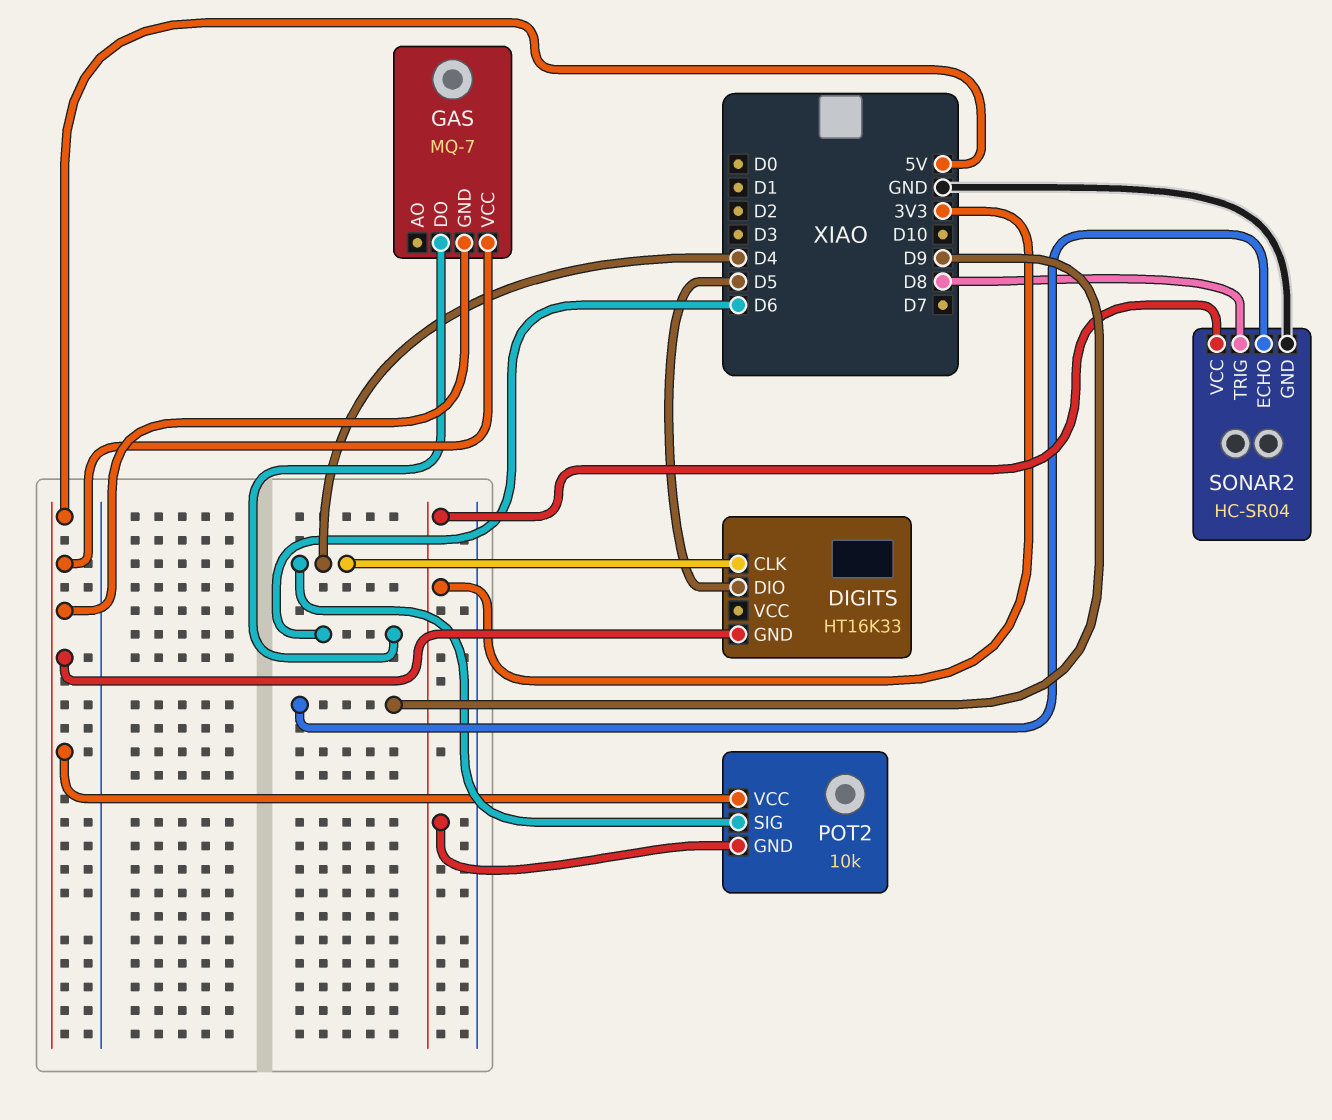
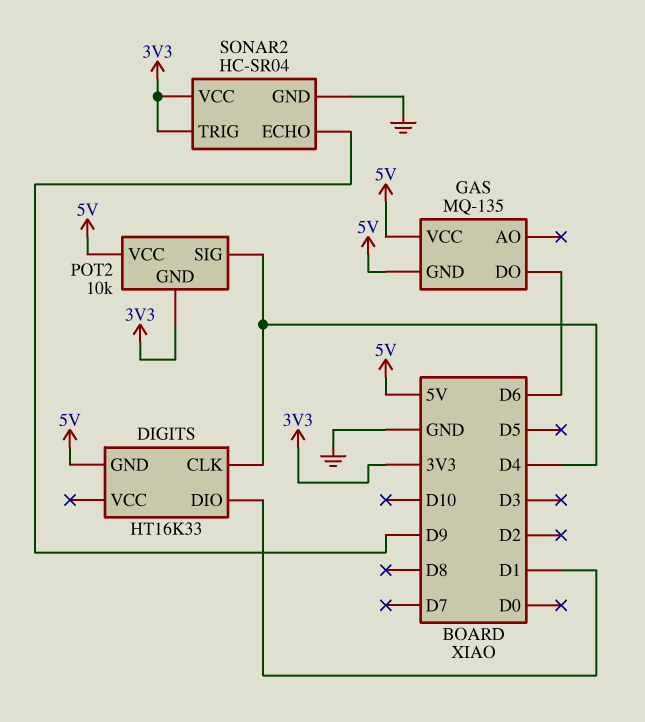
DIGITS pin DIO: D5 -> D1
GAS: MQ-7 -> MQ-135
SONAR2 pin TRIG: D8 -> 3V3

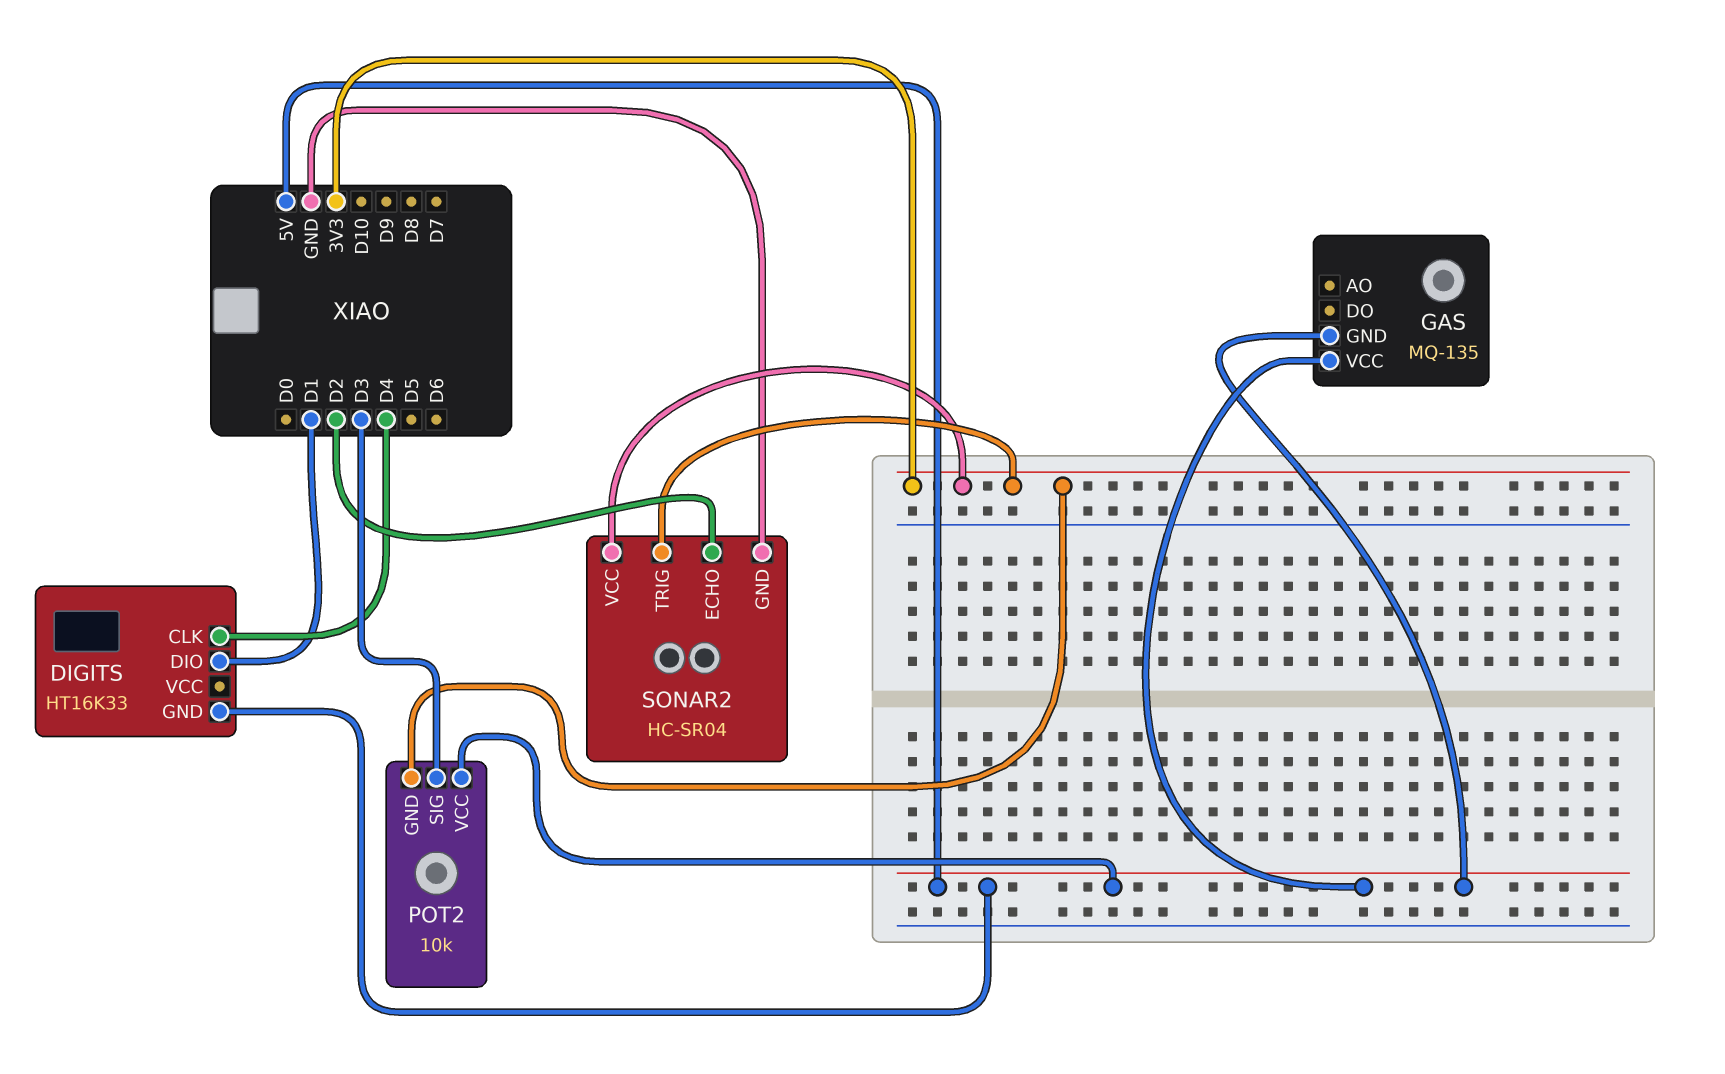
GAS pin DO: D6 -> none
POT2 pin SIG: D4 -> D3
SONAR2 pin ECHO: D9 -> D2

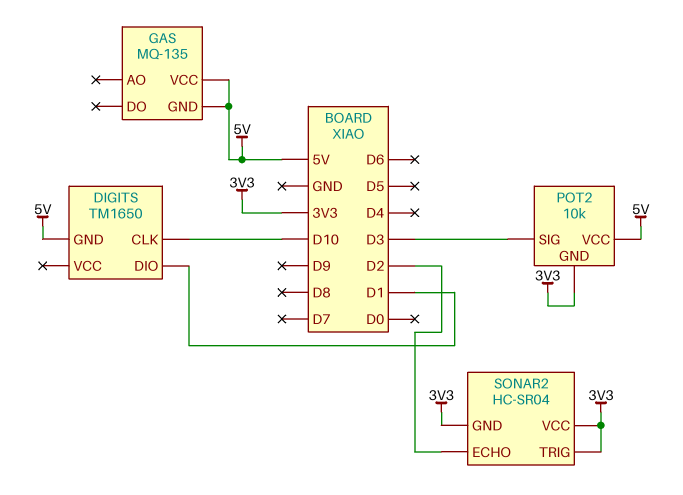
DIGITS: HT16K33 -> TM1650
DIGITS pin CLK: D4 -> D10
SONAR2 pin GND: GND -> 3V3

